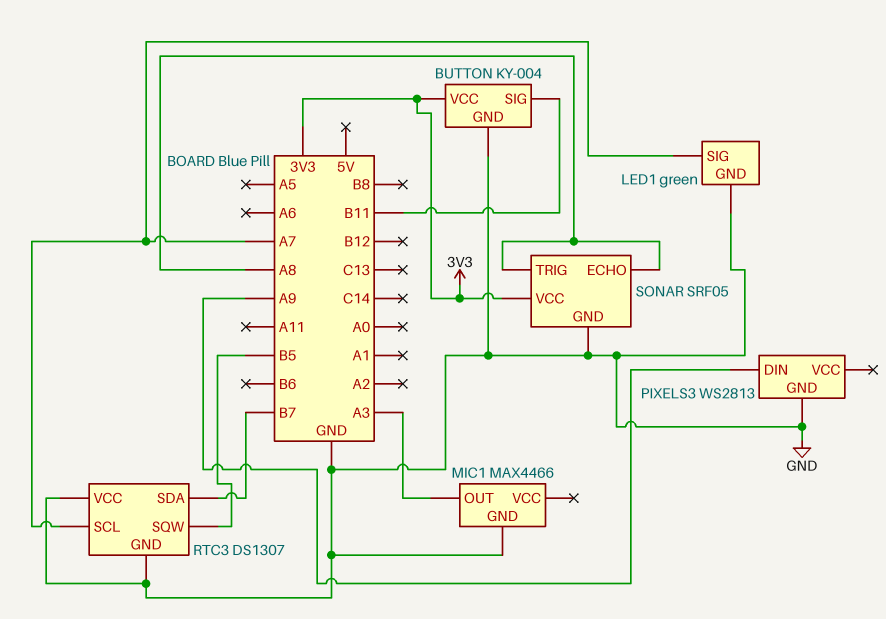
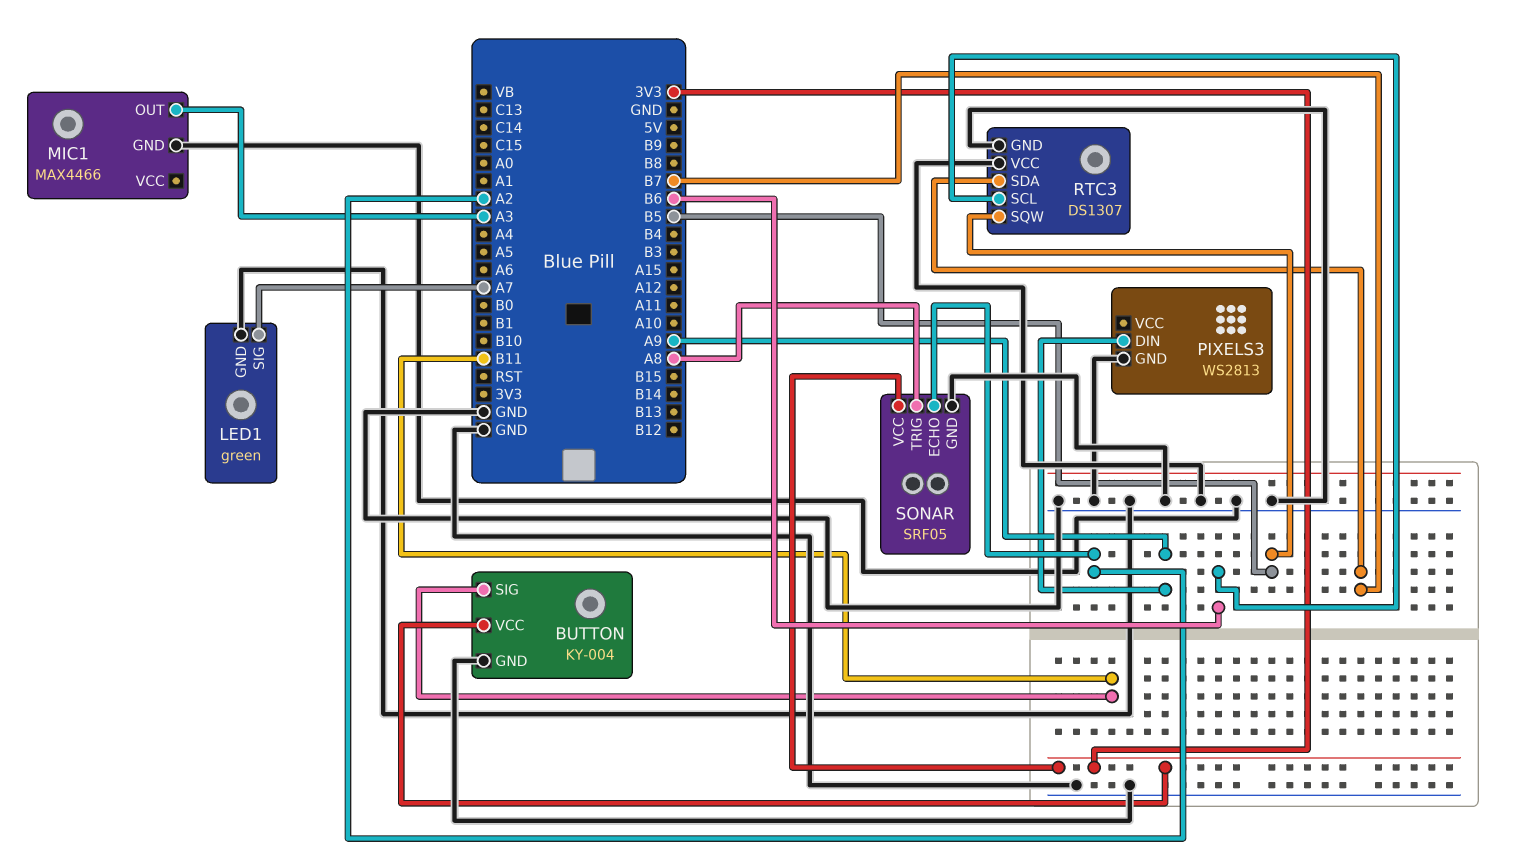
RTC3 pin SCL: A7 -> B6
SONAR pin ECHO: A8 -> A2

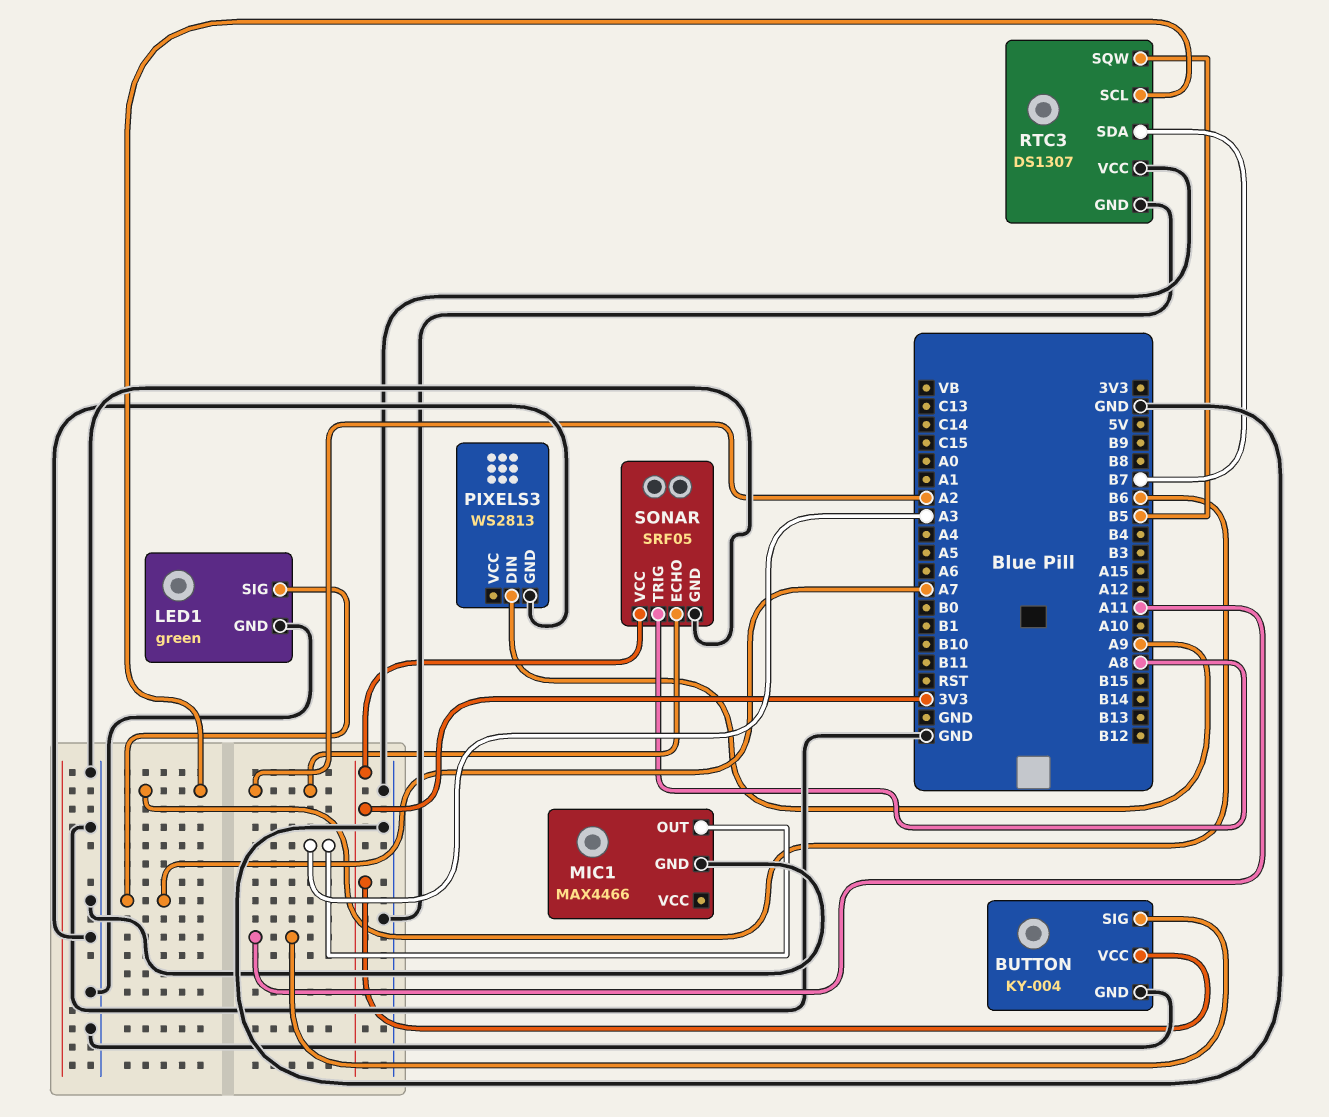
BUTTON pin SIG: B11 -> A11

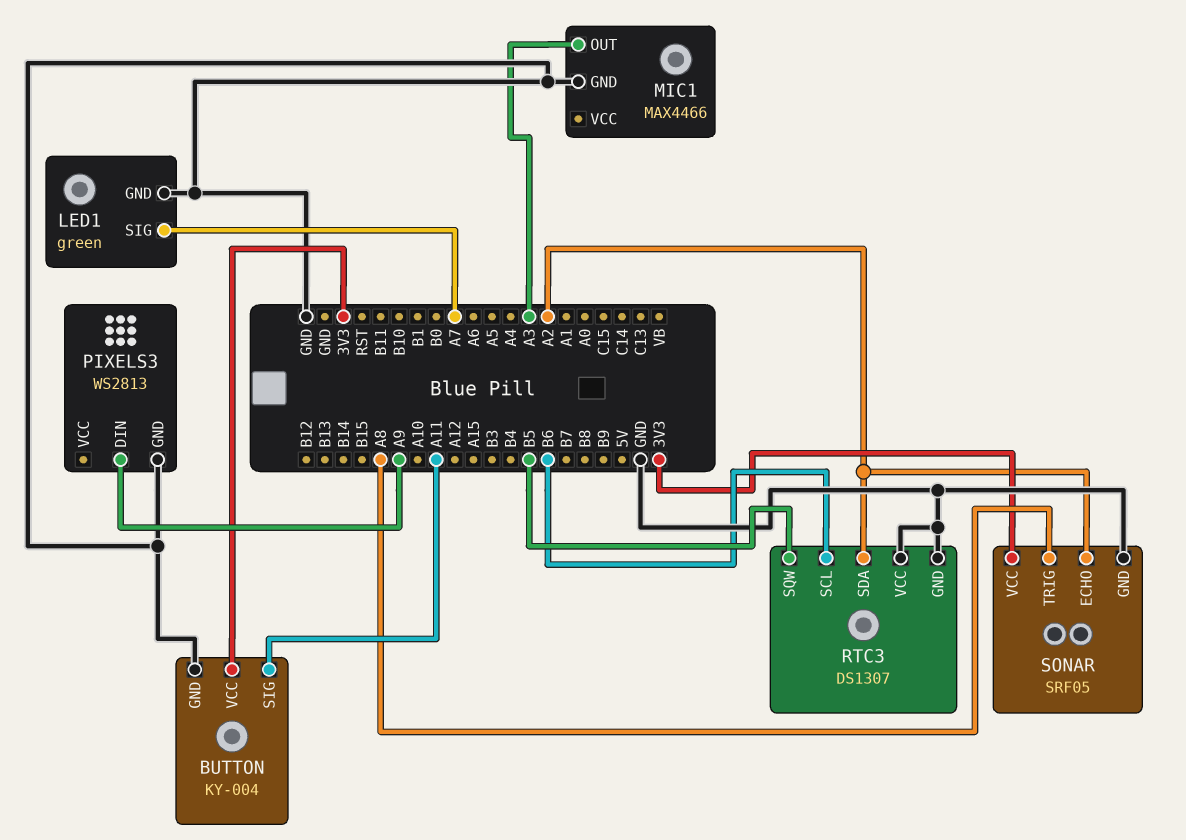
RTC3 pin SDA: B7 -> A2

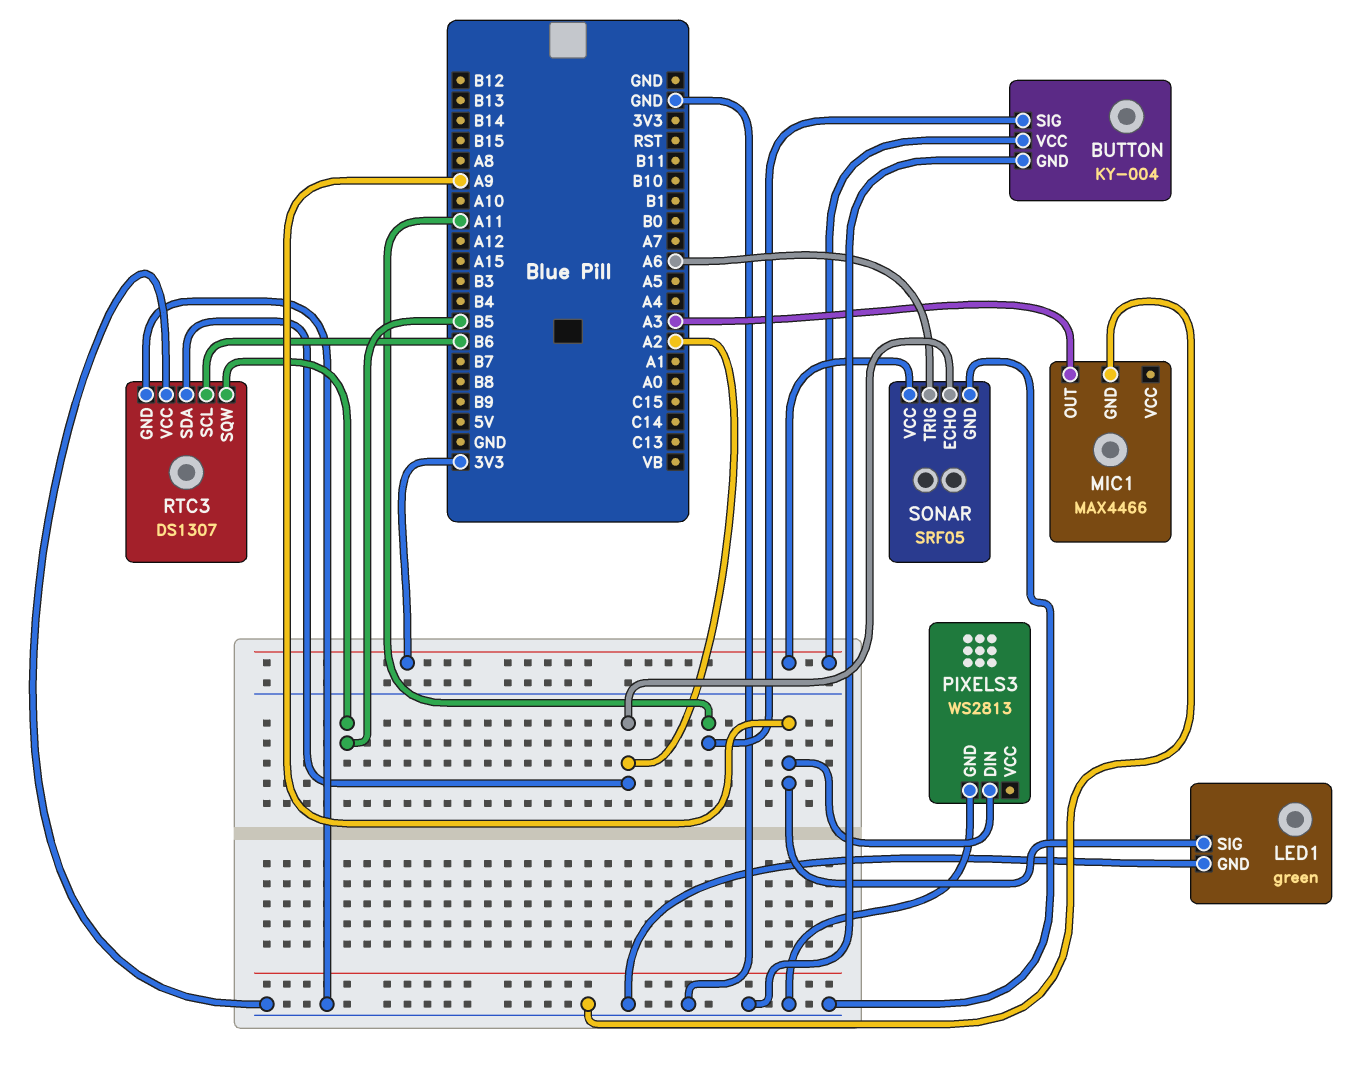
LED1 pin SIG: A7 -> A9
SONAR pin TRIG: A8 -> A6

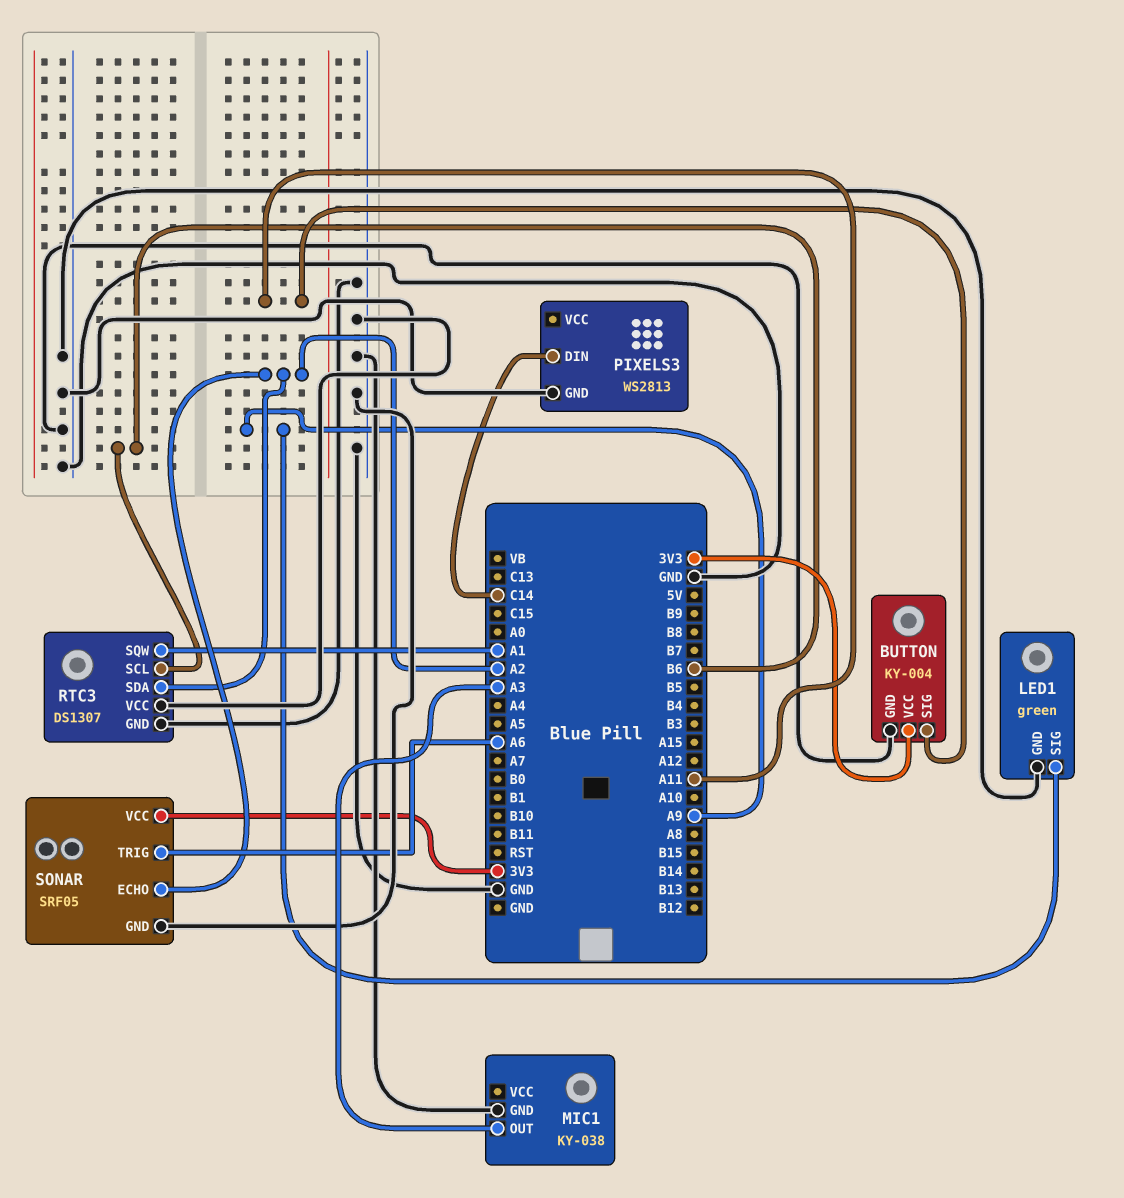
MIC1: MAX4466 -> KY-038
PIXELS3 pin DIN: A9 -> C14
RTC3 pin SQW: B5 -> A1

